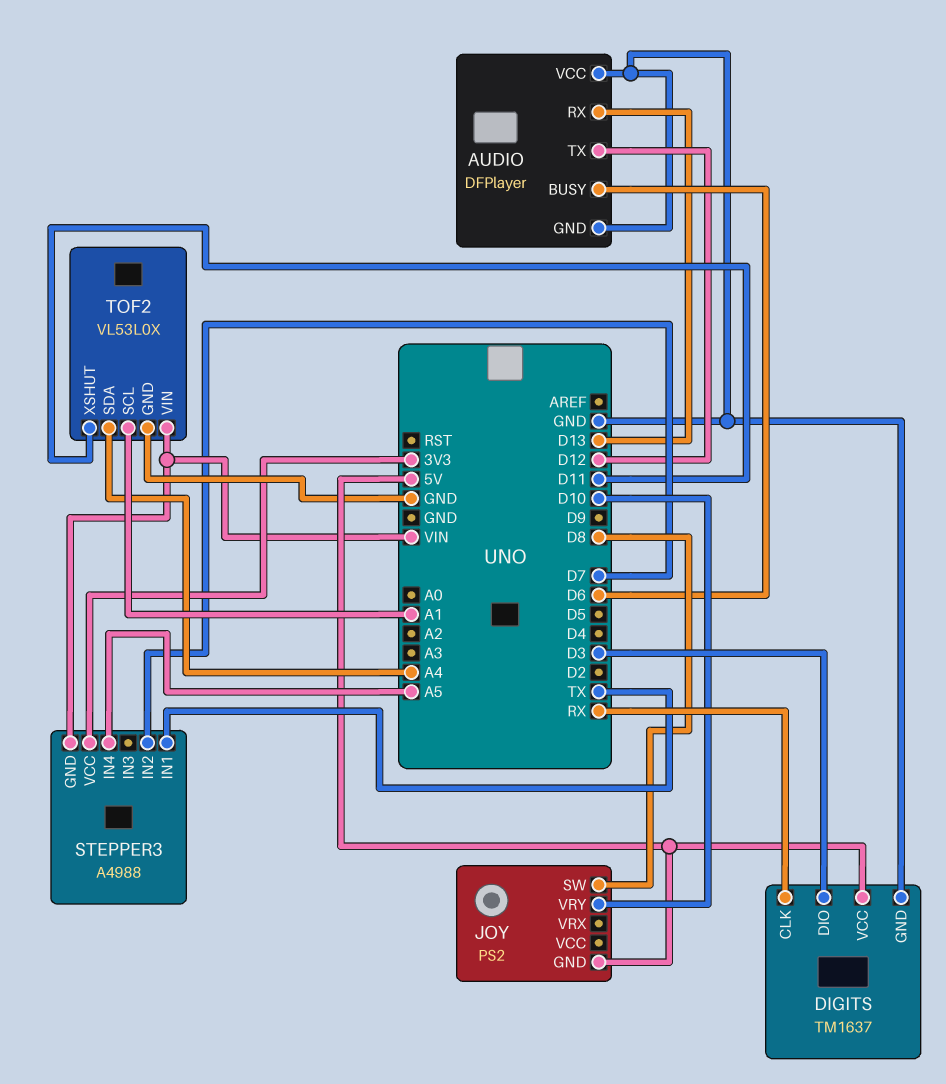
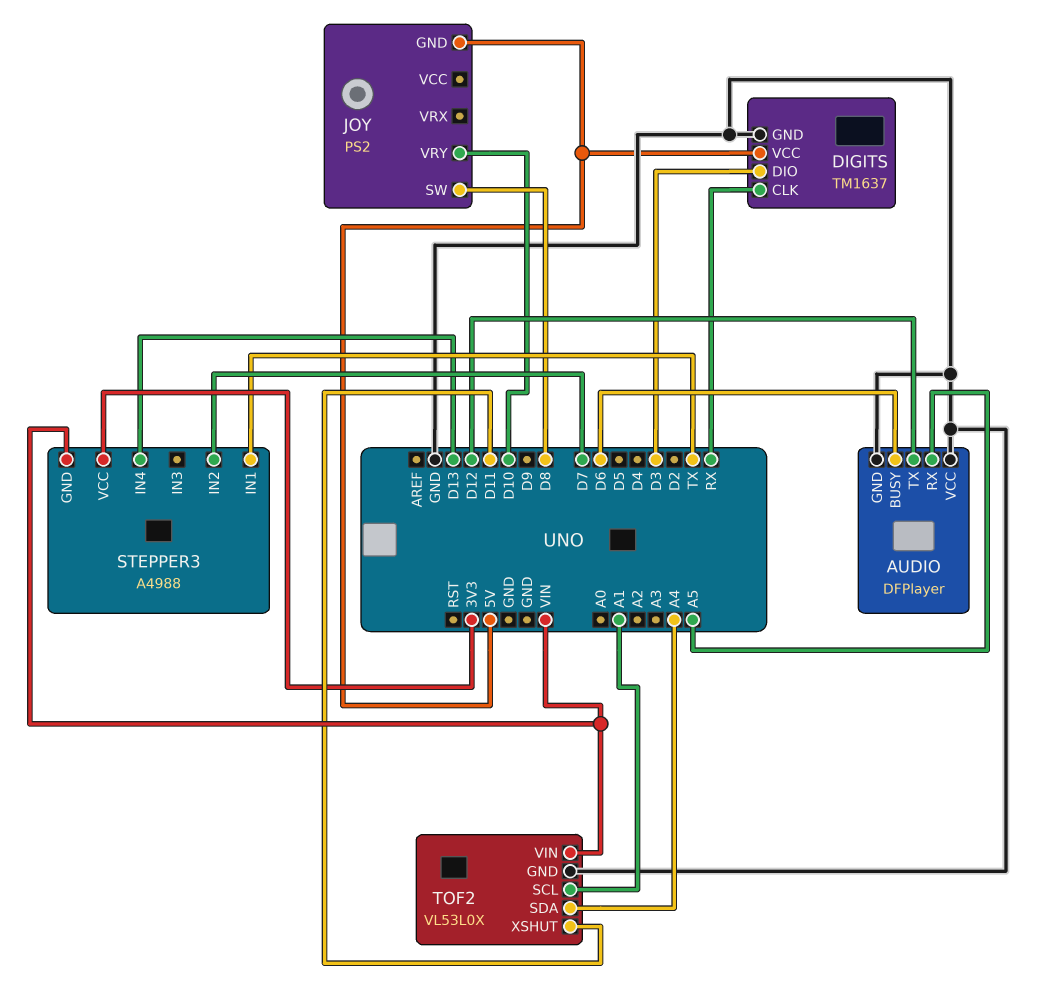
AUDIO pin RX: D13 -> A5
STEPPER3 pin IN4: A5 -> D13

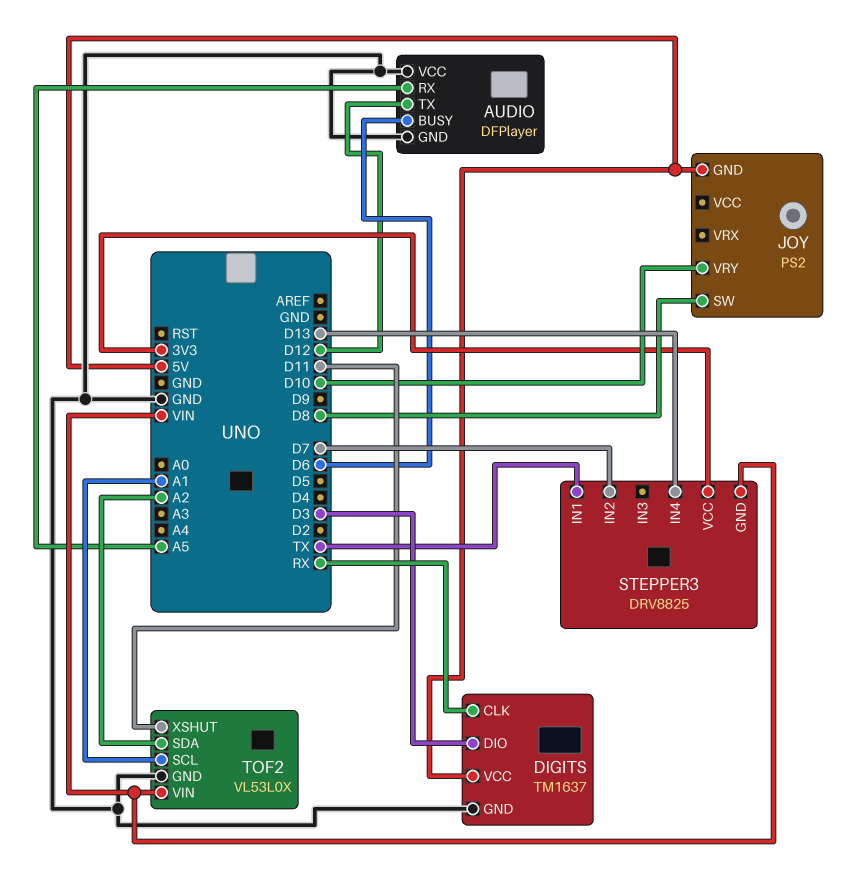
STEPPER3: A4988 -> DRV8825
TOF2 pin SDA: A4 -> A2

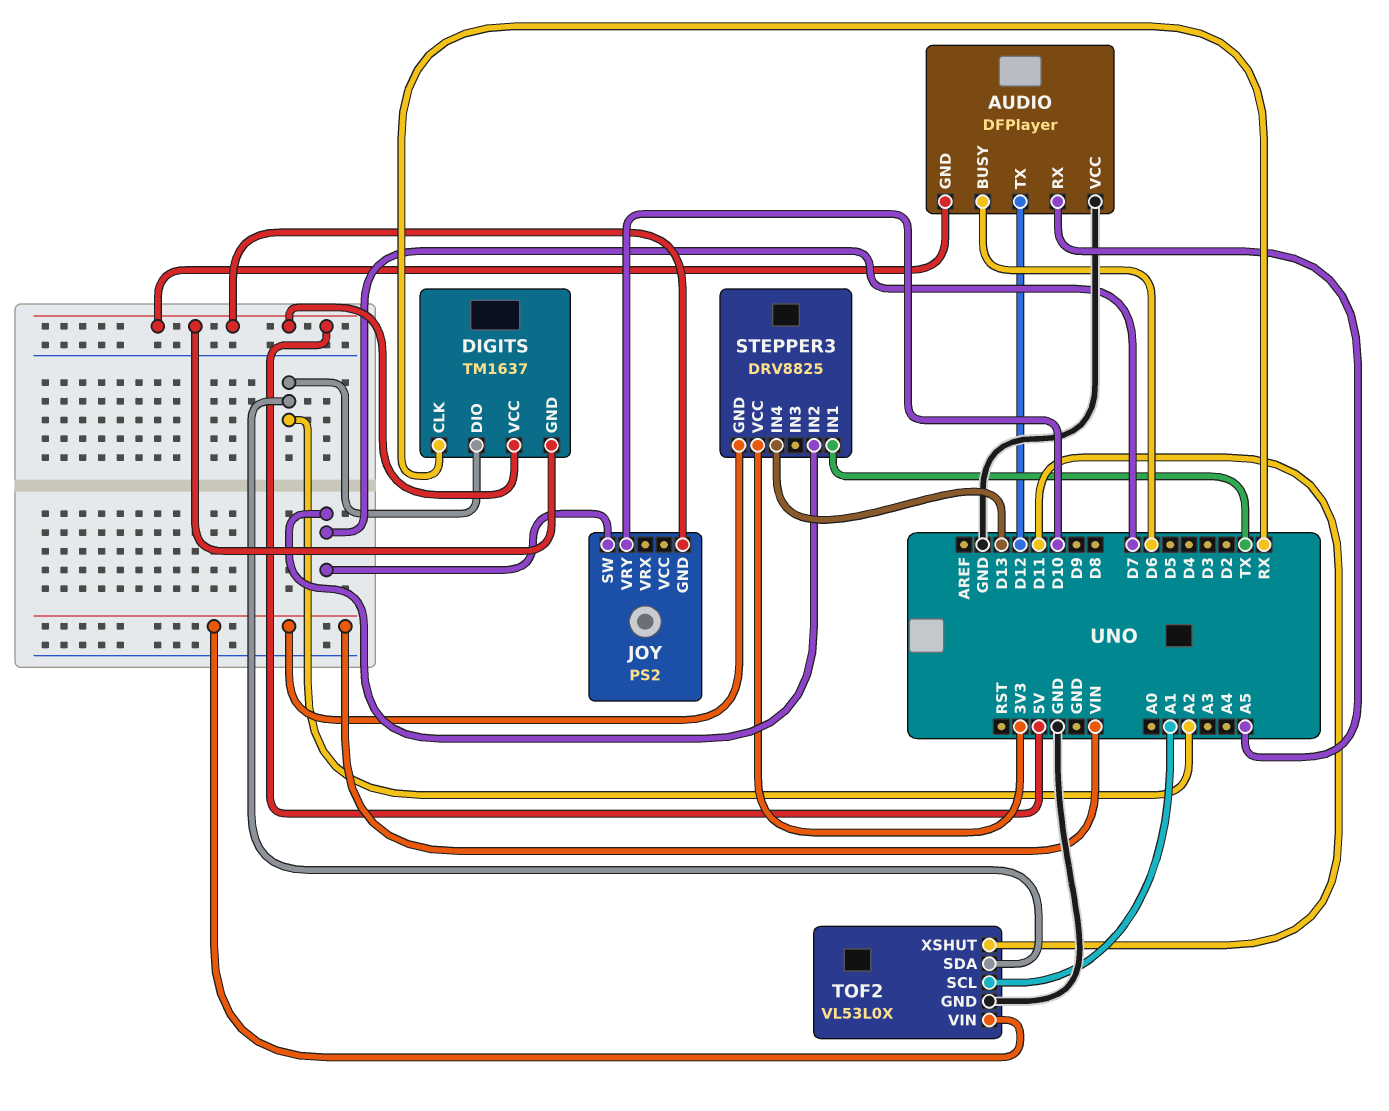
AUDIO pin GND: GND -> 5V
DIGITS pin DIO: D3 -> A2
DIGITS pin GND: GND -> 5V
JOY pin SW: D8 -> D7

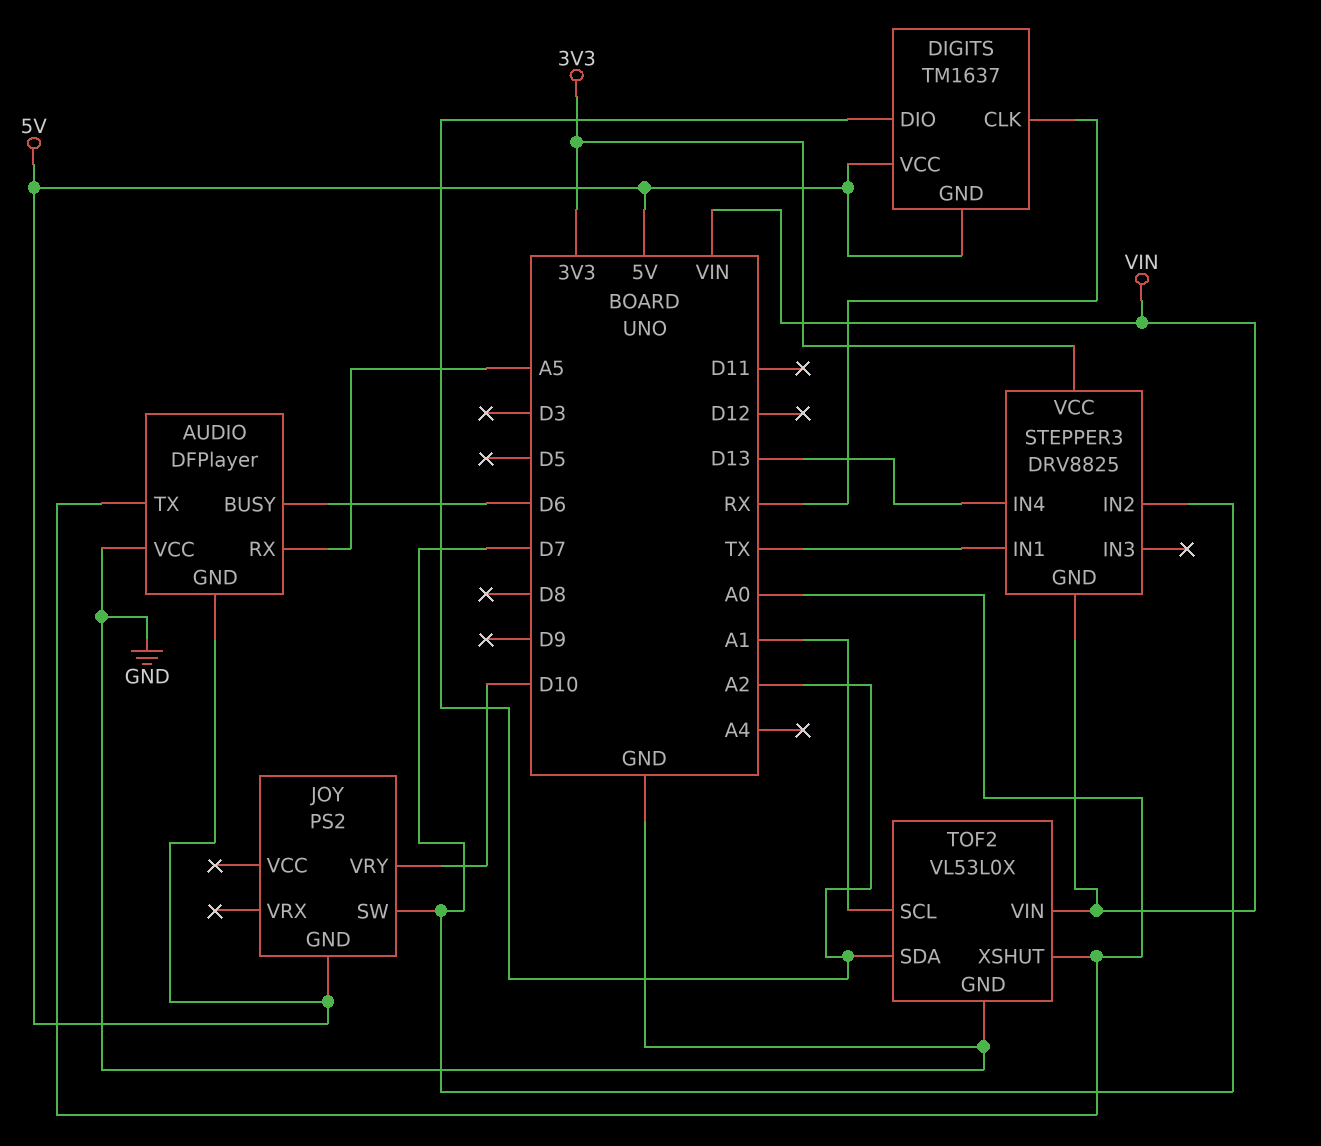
AUDIO pin TX: D12 -> A0
TOF2 pin XSHUT: D11 -> A0

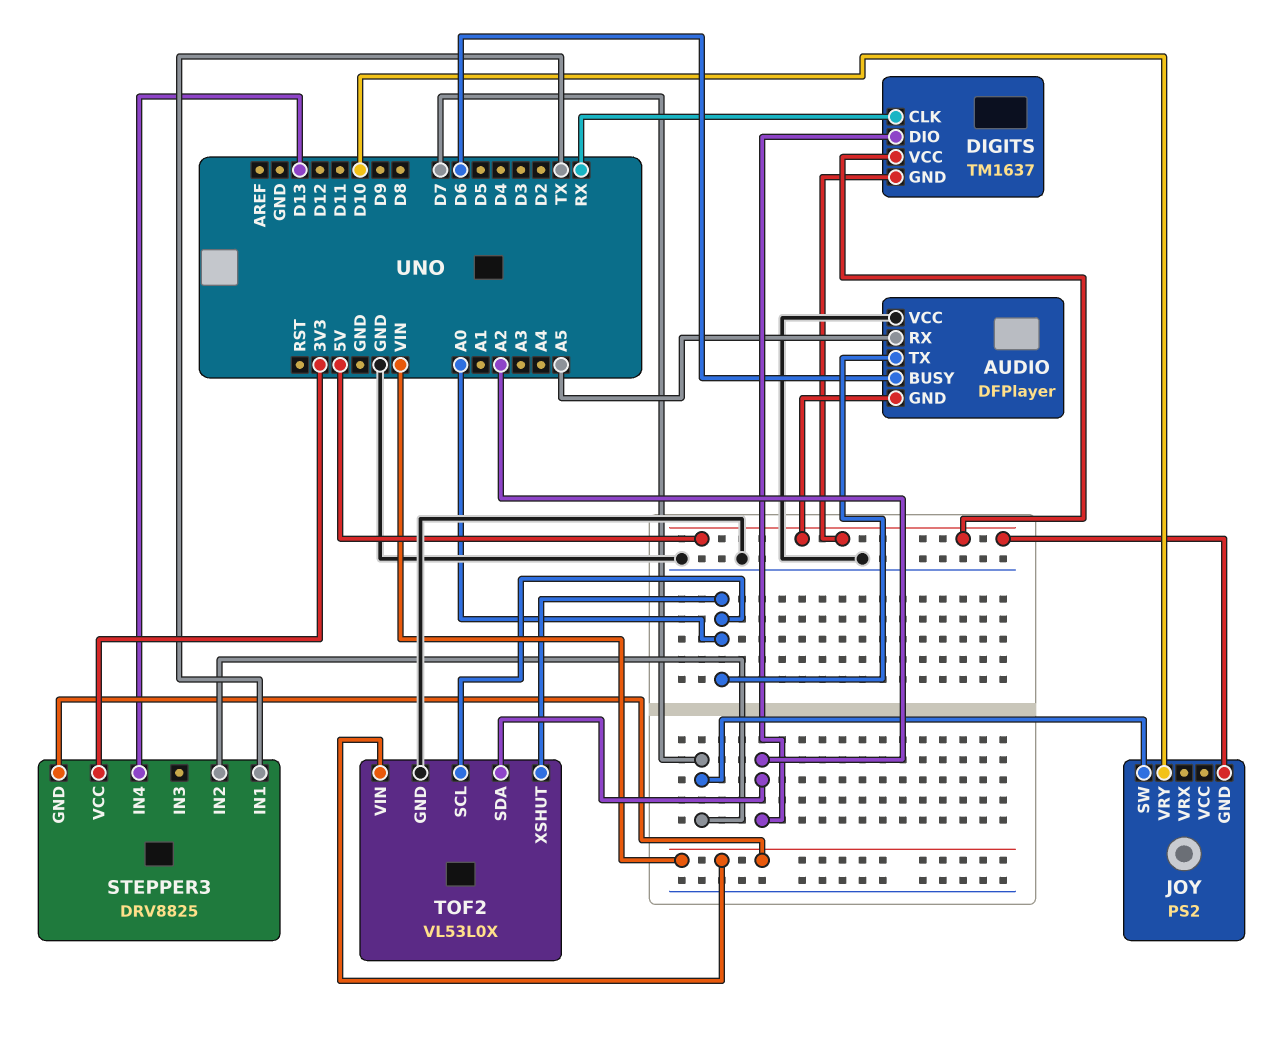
TOF2 pin SCL: A1 -> A0

